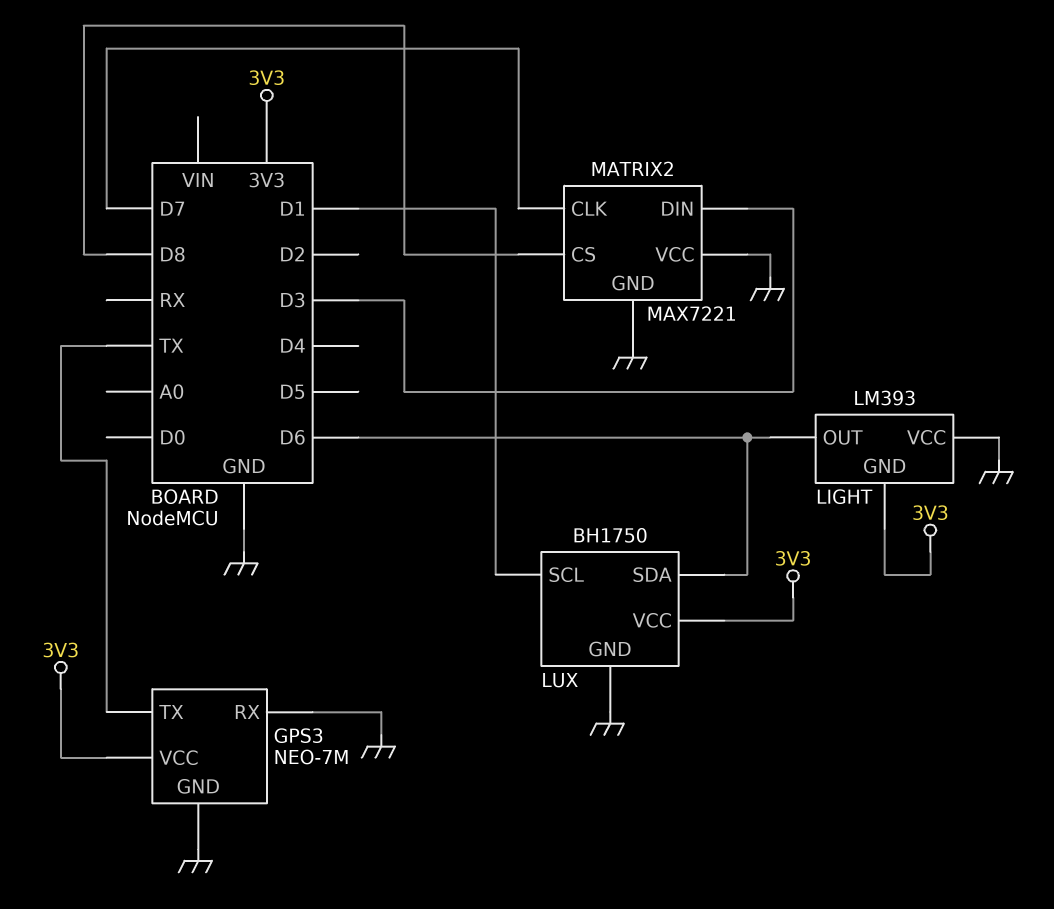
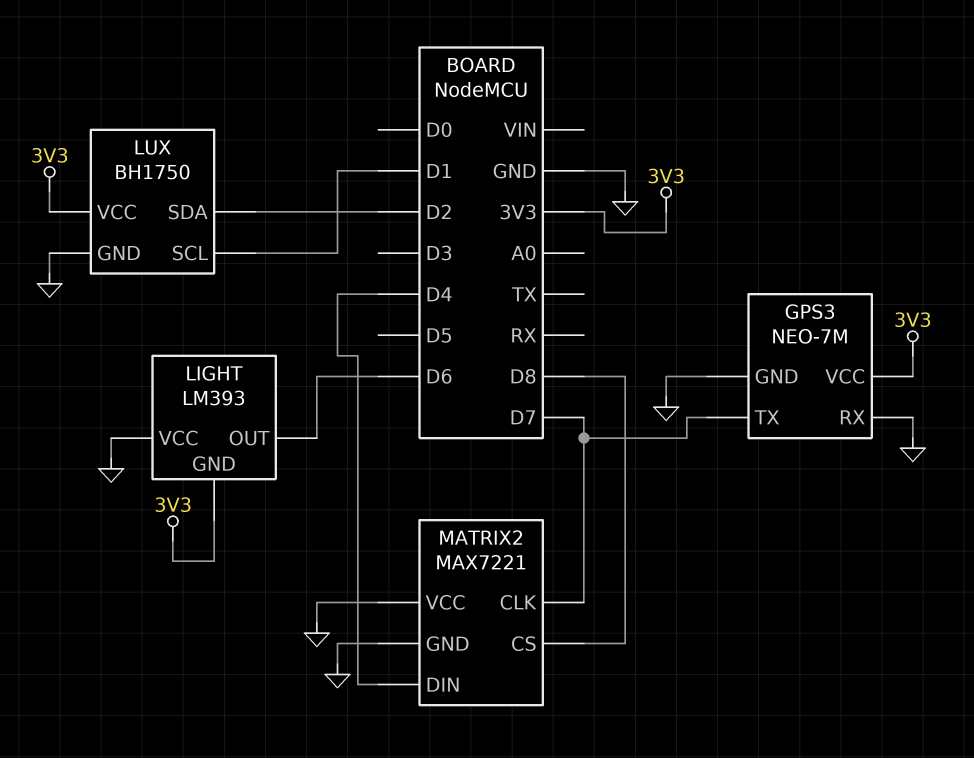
GPS3 pin TX: TX -> D7
LUX pin SDA: D6 -> D2
MATRIX2 pin DIN: D3 -> D4

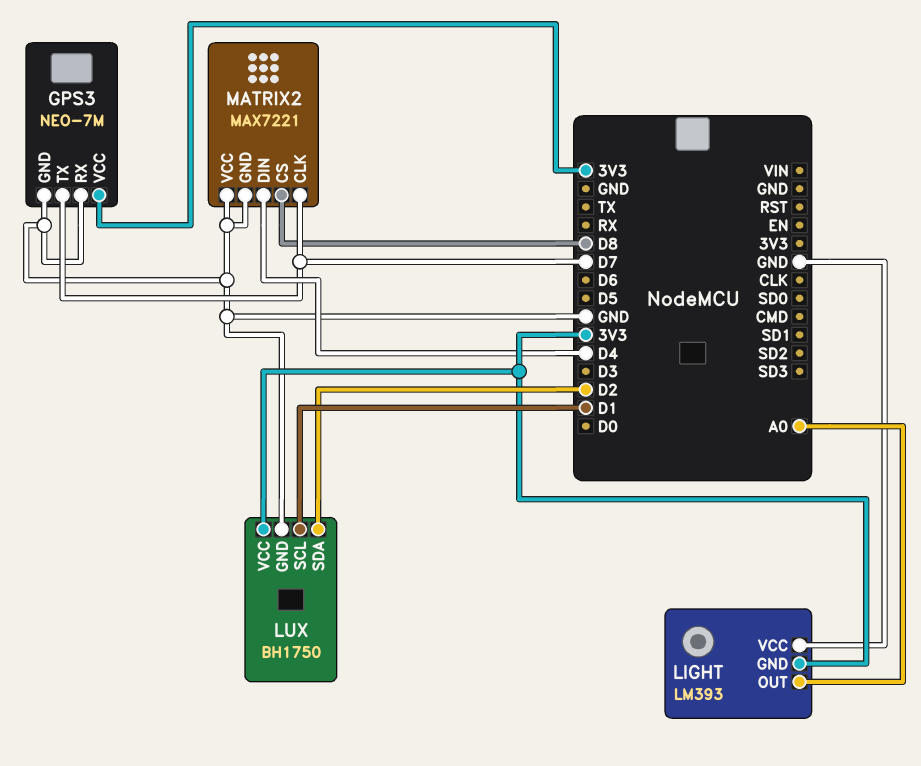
LIGHT pin OUT: D6 -> A0

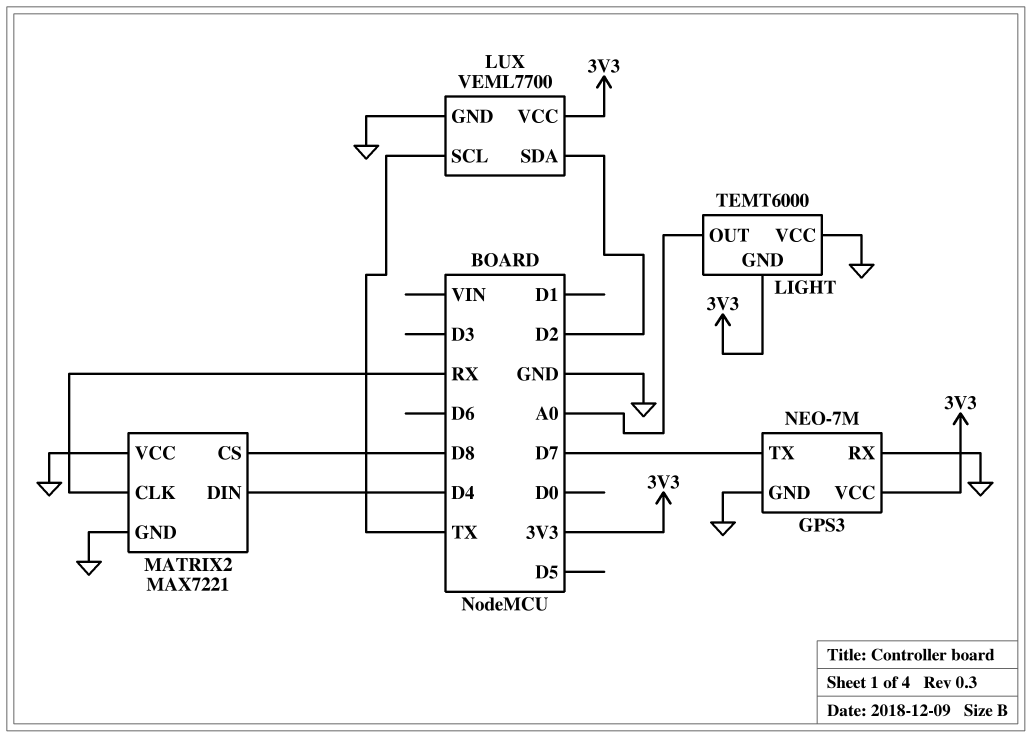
LIGHT: LM393 -> TEMT6000
LUX: BH1750 -> VEML7700
LUX pin SCL: D1 -> TX
MATRIX2 pin CLK: D7 -> RX

